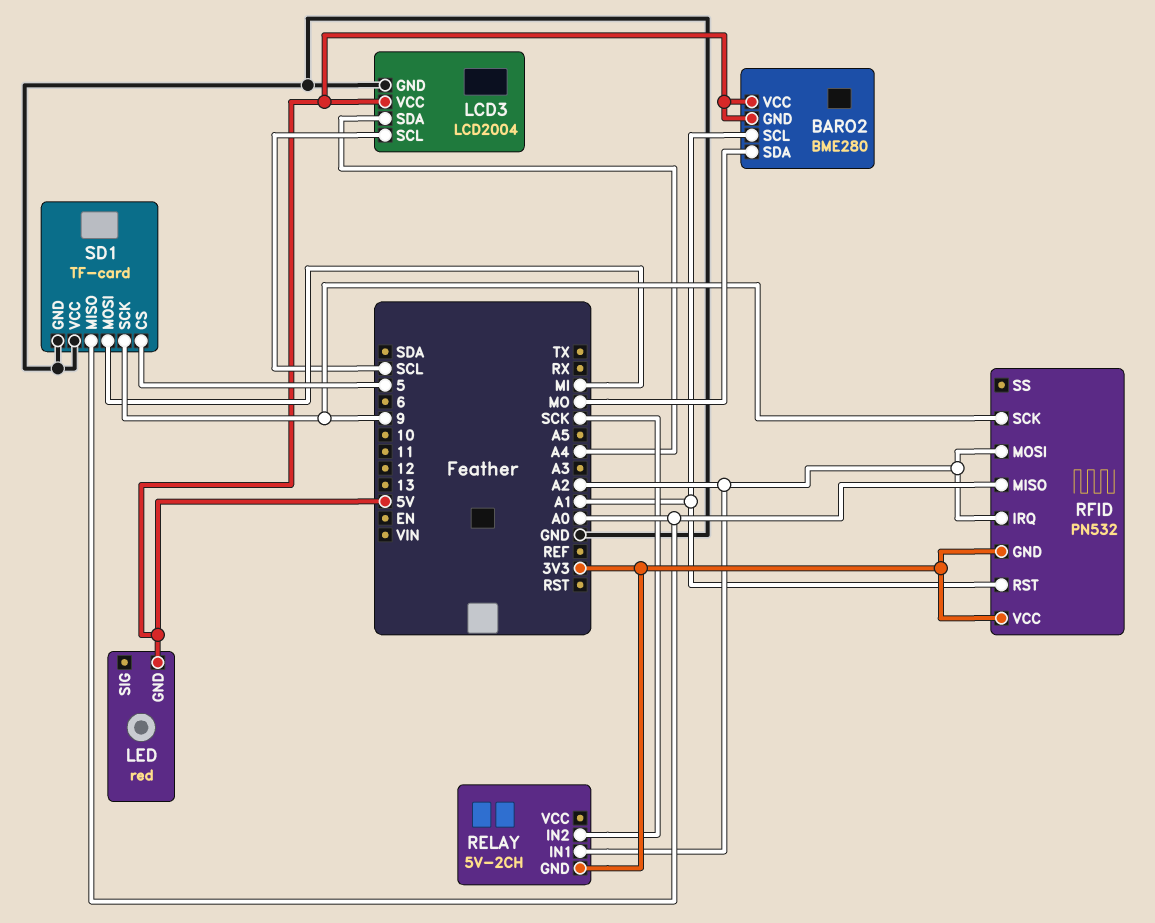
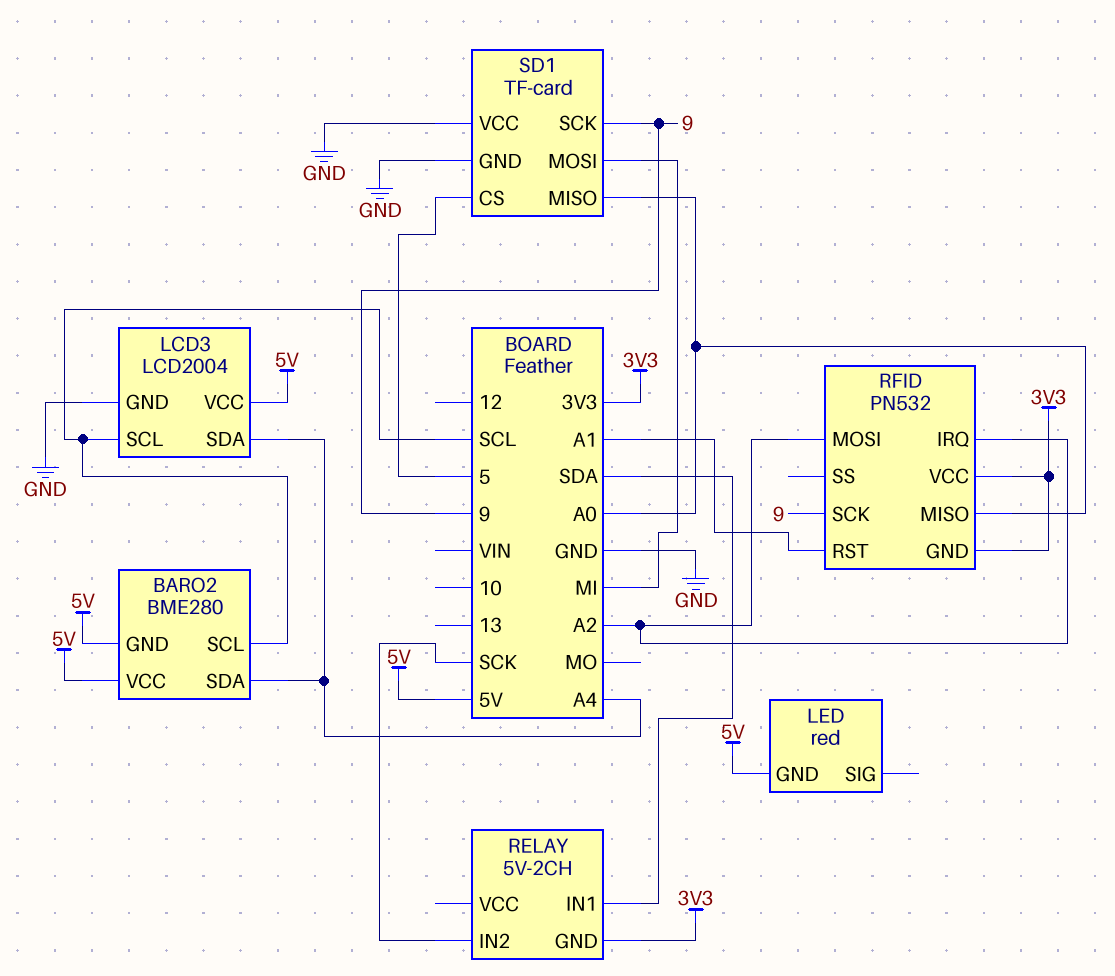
BARO2 pin SCL: A1 -> SCL
BARO2 pin SDA: MO -> A4
RELAY pin IN1: A2 -> SDA

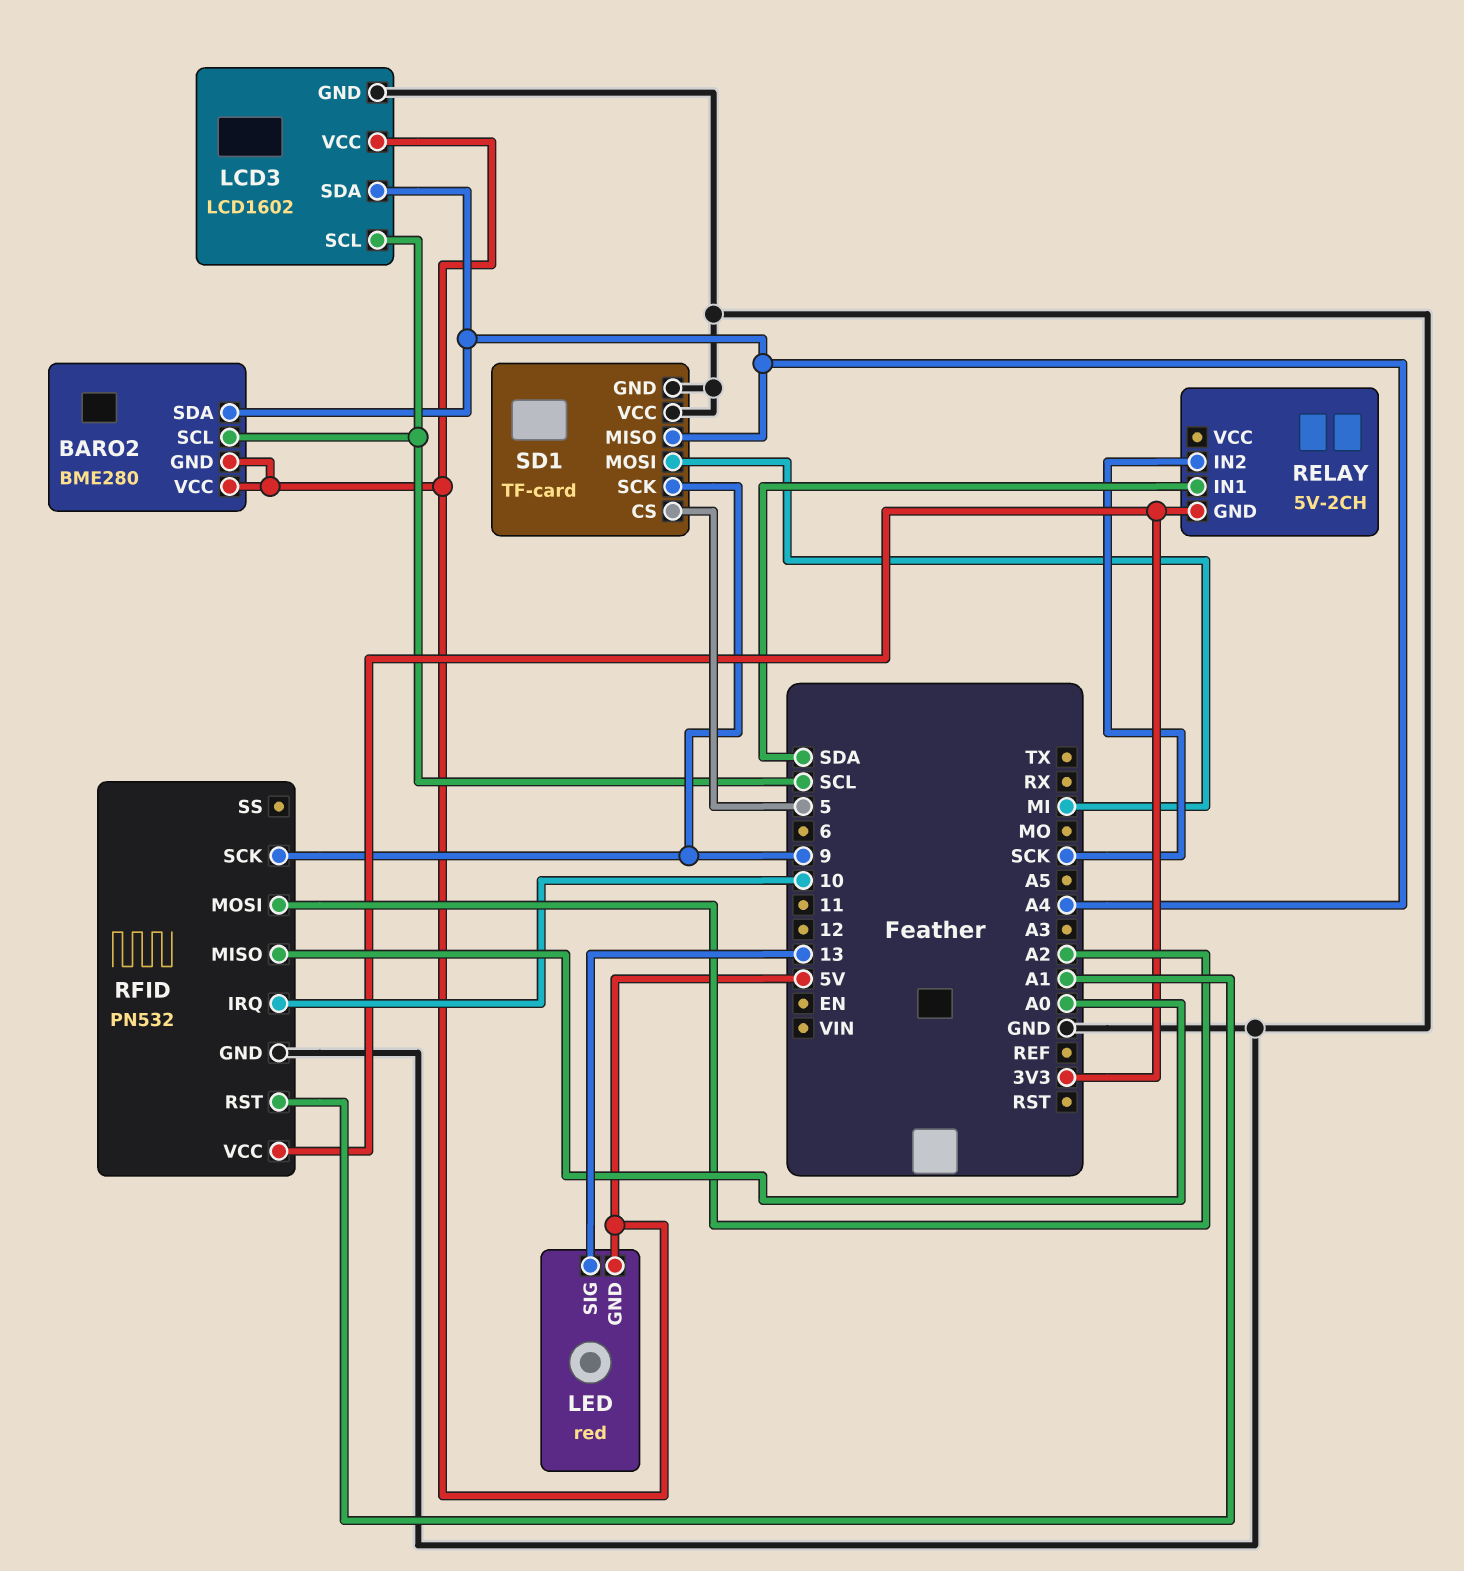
LCD3: LCD2004 -> LCD1602
LED pin SIG: none -> 13
RFID pin GND: 3V3 -> GND
RFID pin IRQ: A2 -> 10
SD1 pin MISO: A0 -> A4

